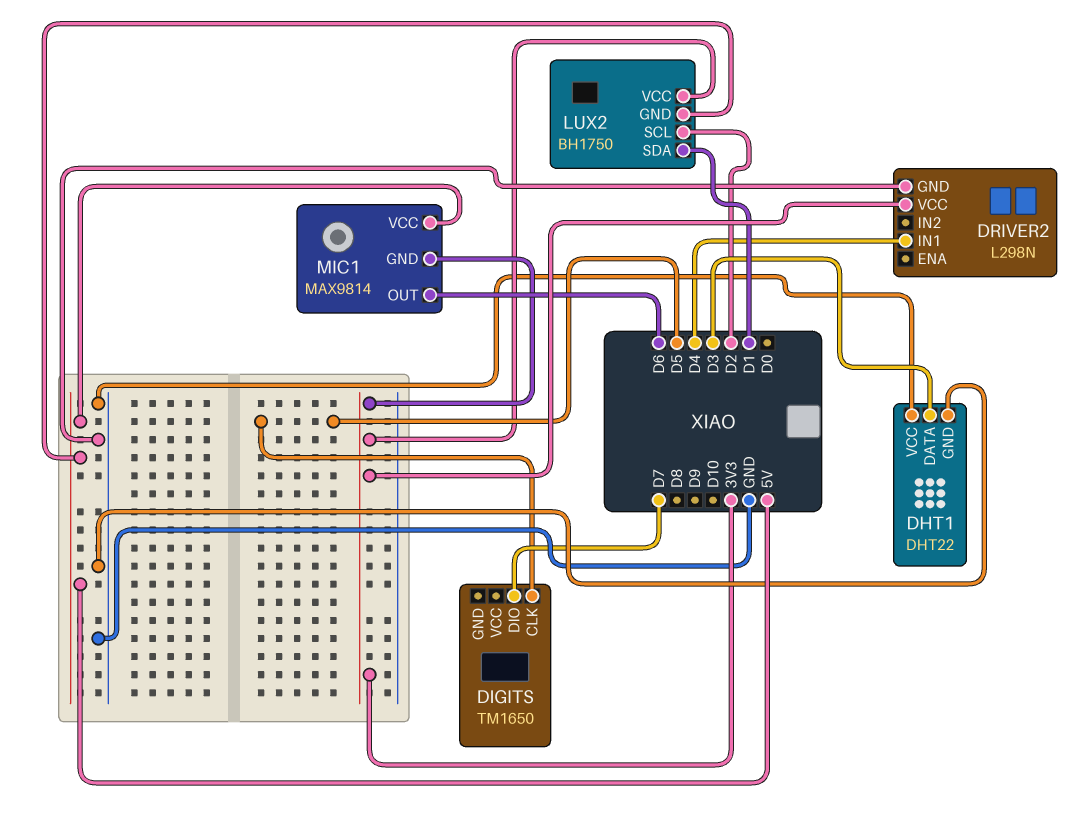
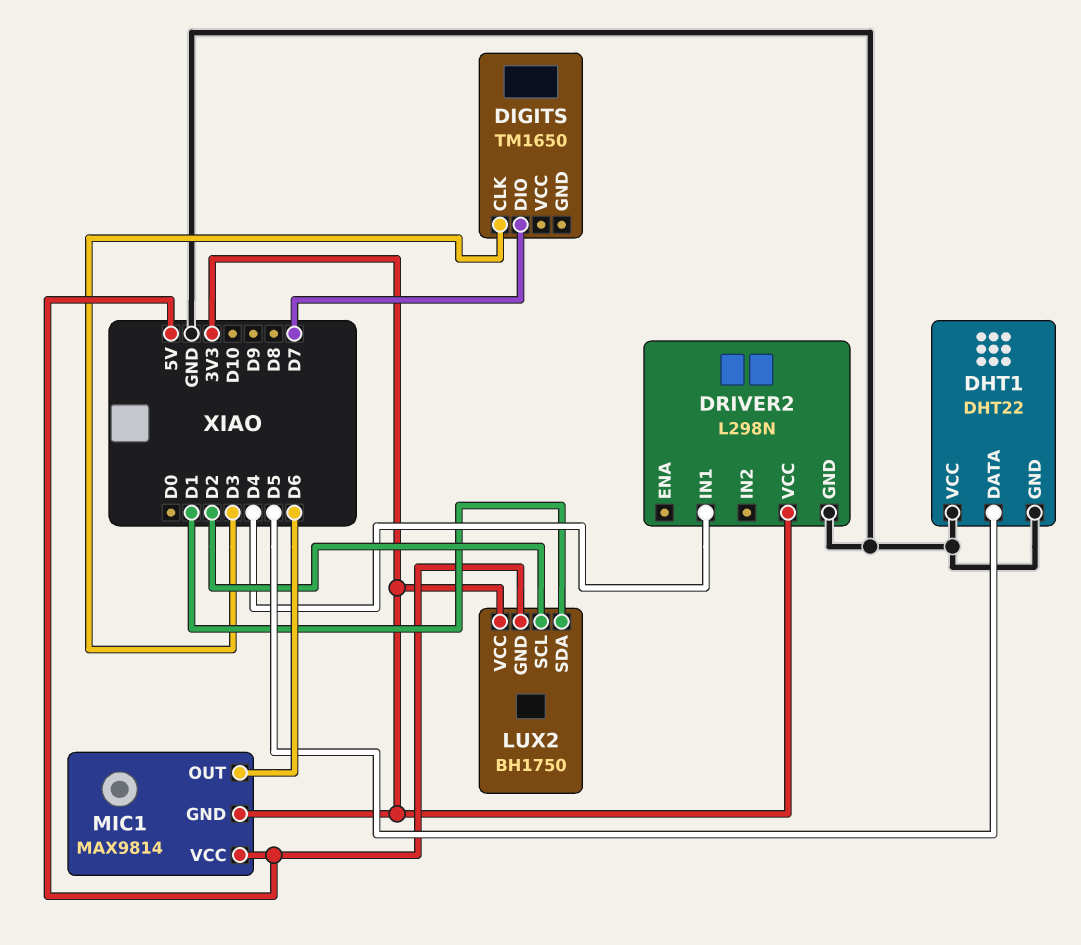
DHT1 pin DATA: D3 -> D5
DIGITS pin CLK: D5 -> D3

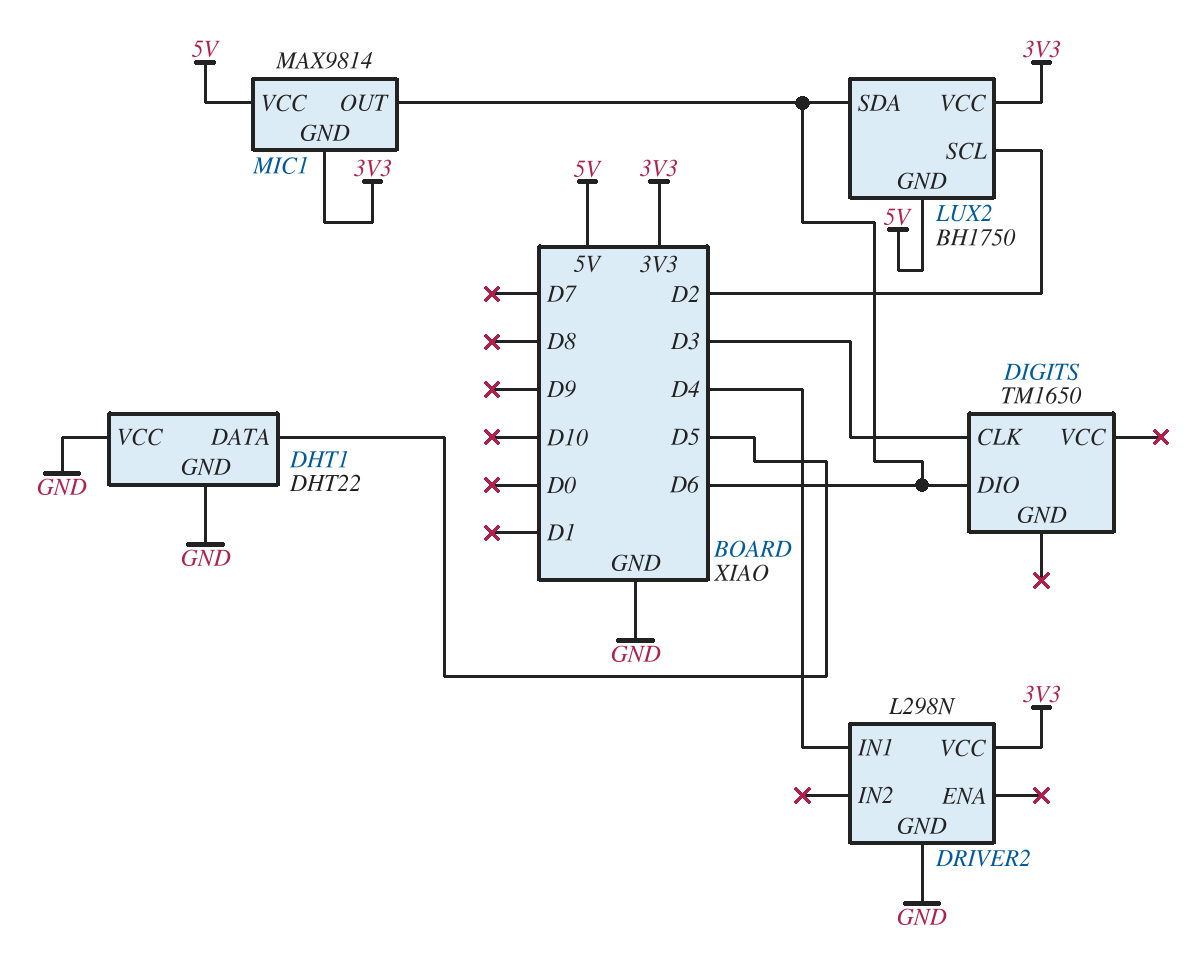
DIGITS pin DIO: D7 -> D6
LUX2 pin SDA: D1 -> D6

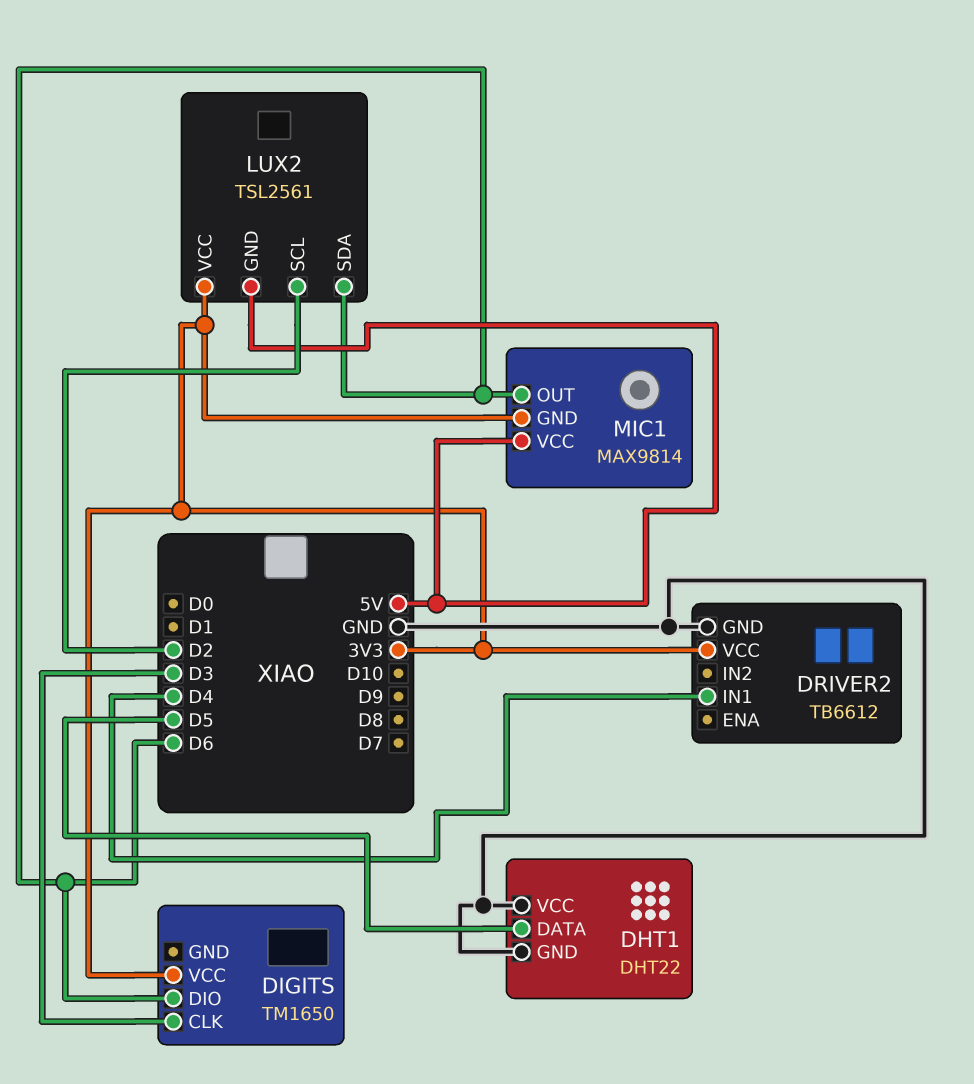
DIGITS pin VCC: none -> 3V3
DRIVER2: L298N -> TB6612
LUX2: BH1750 -> TSL2561

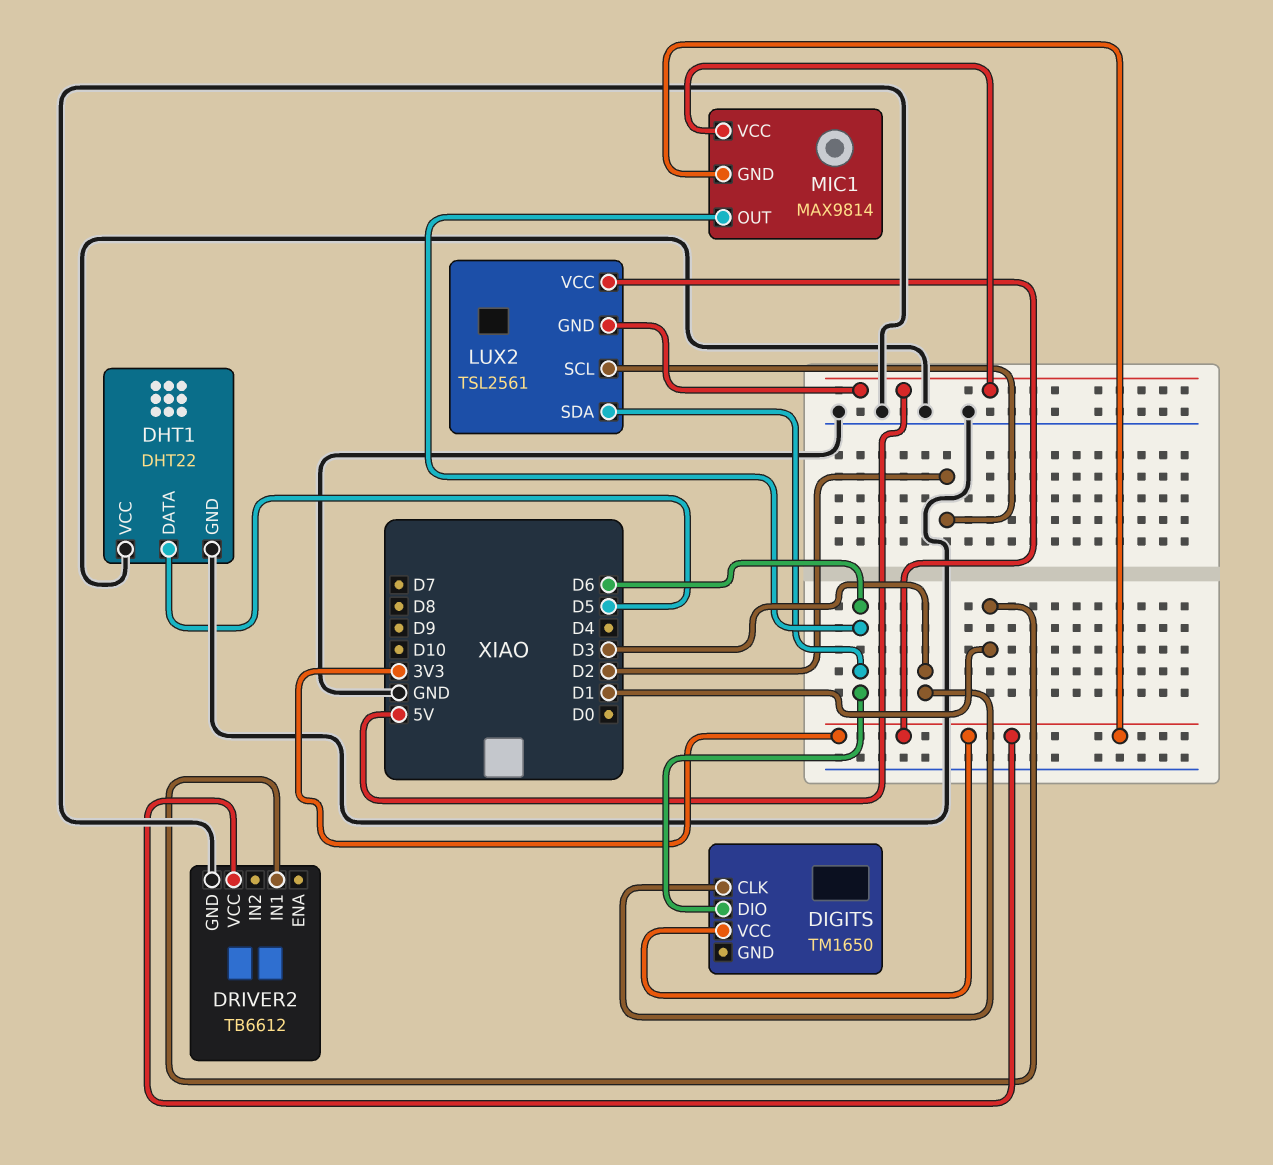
DRIVER2 pin IN1: D4 -> D1

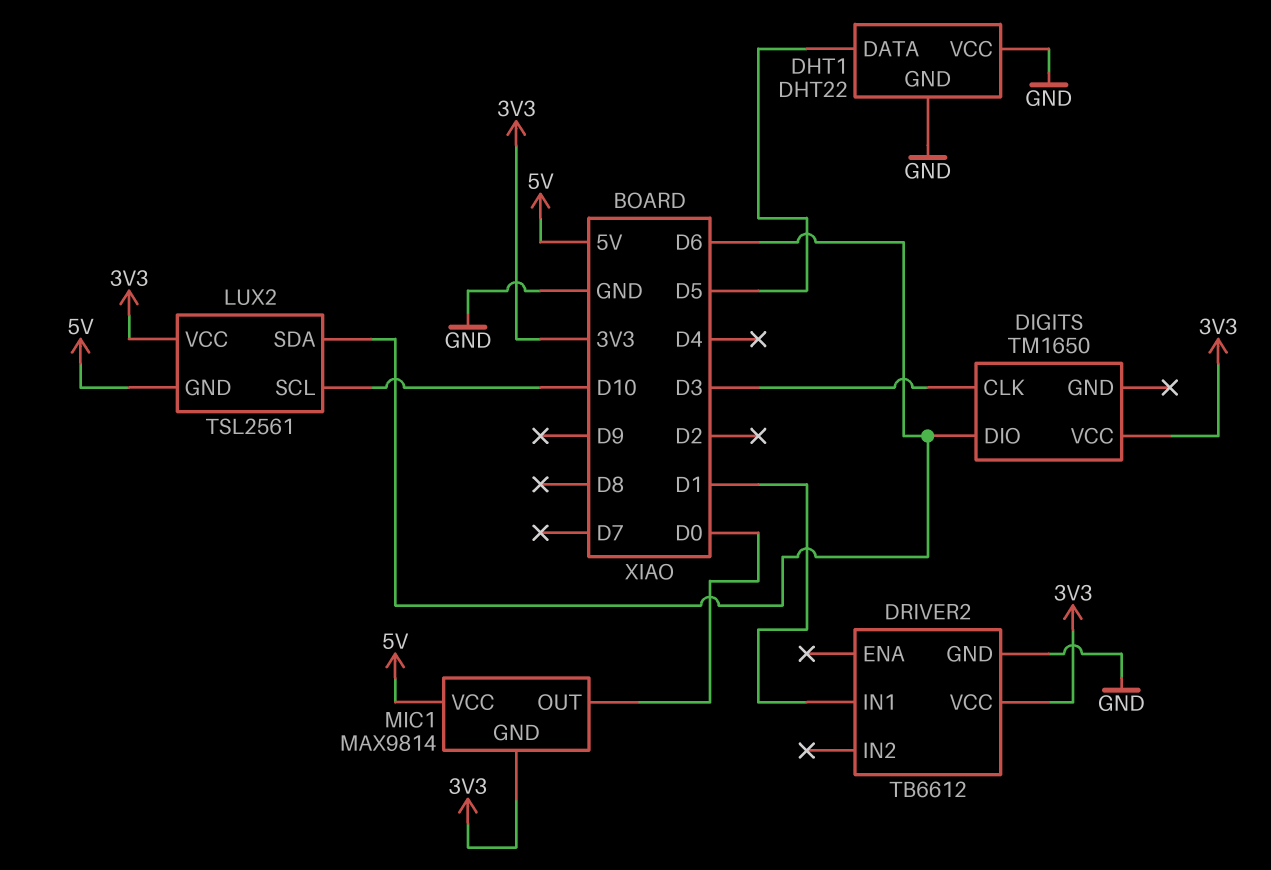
LUX2 pin SCL: D2 -> D10
MIC1 pin OUT: D6 -> D0

